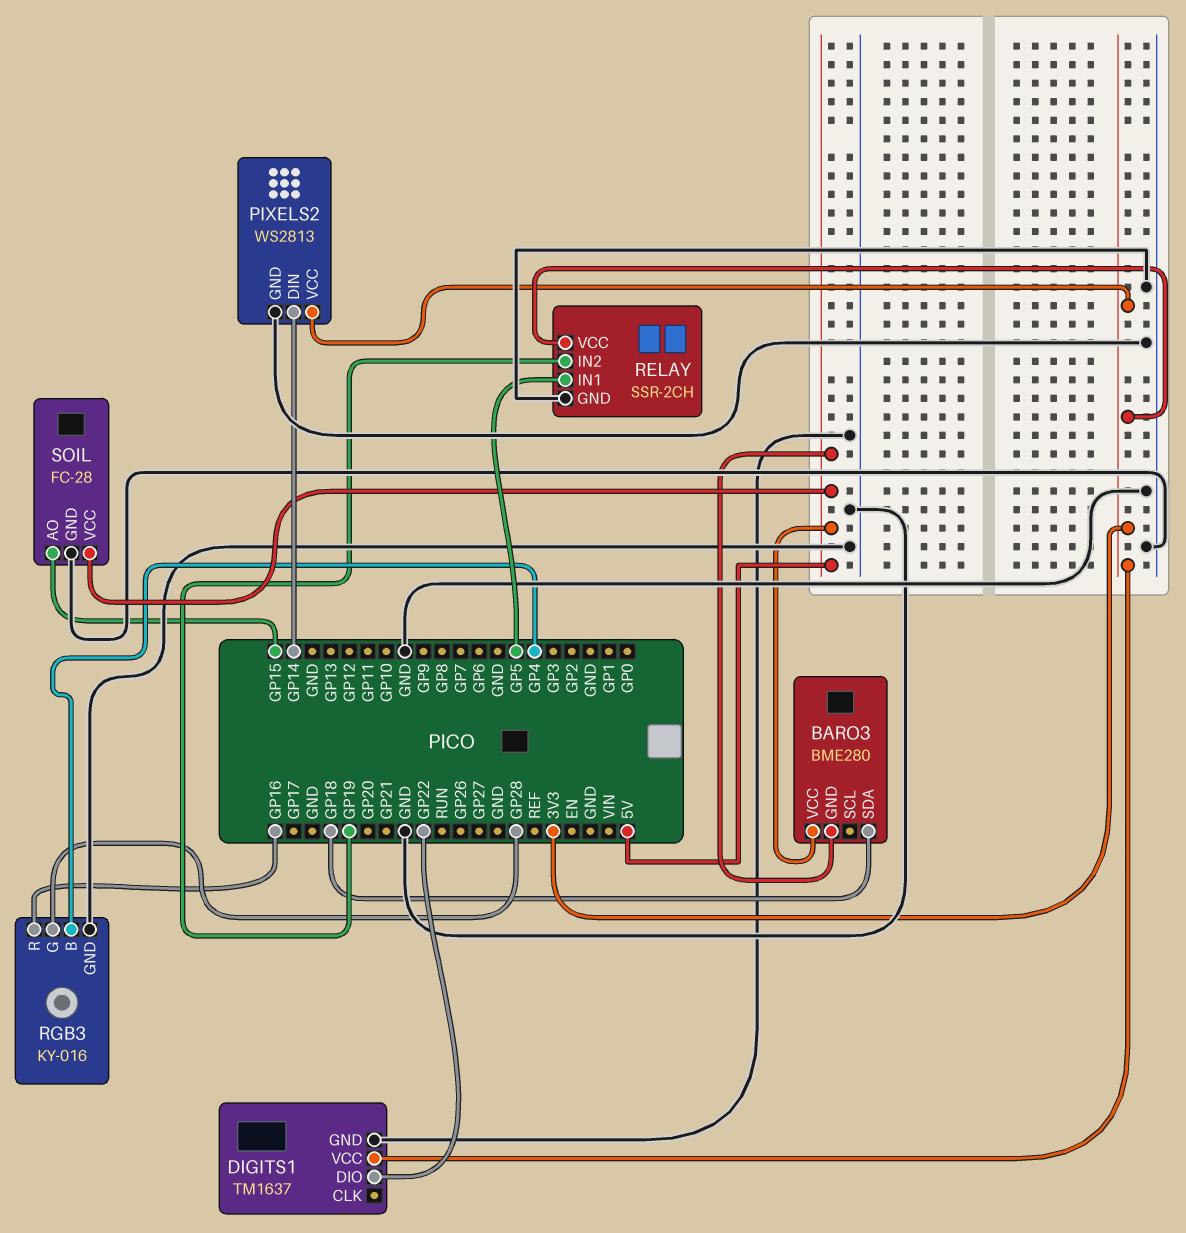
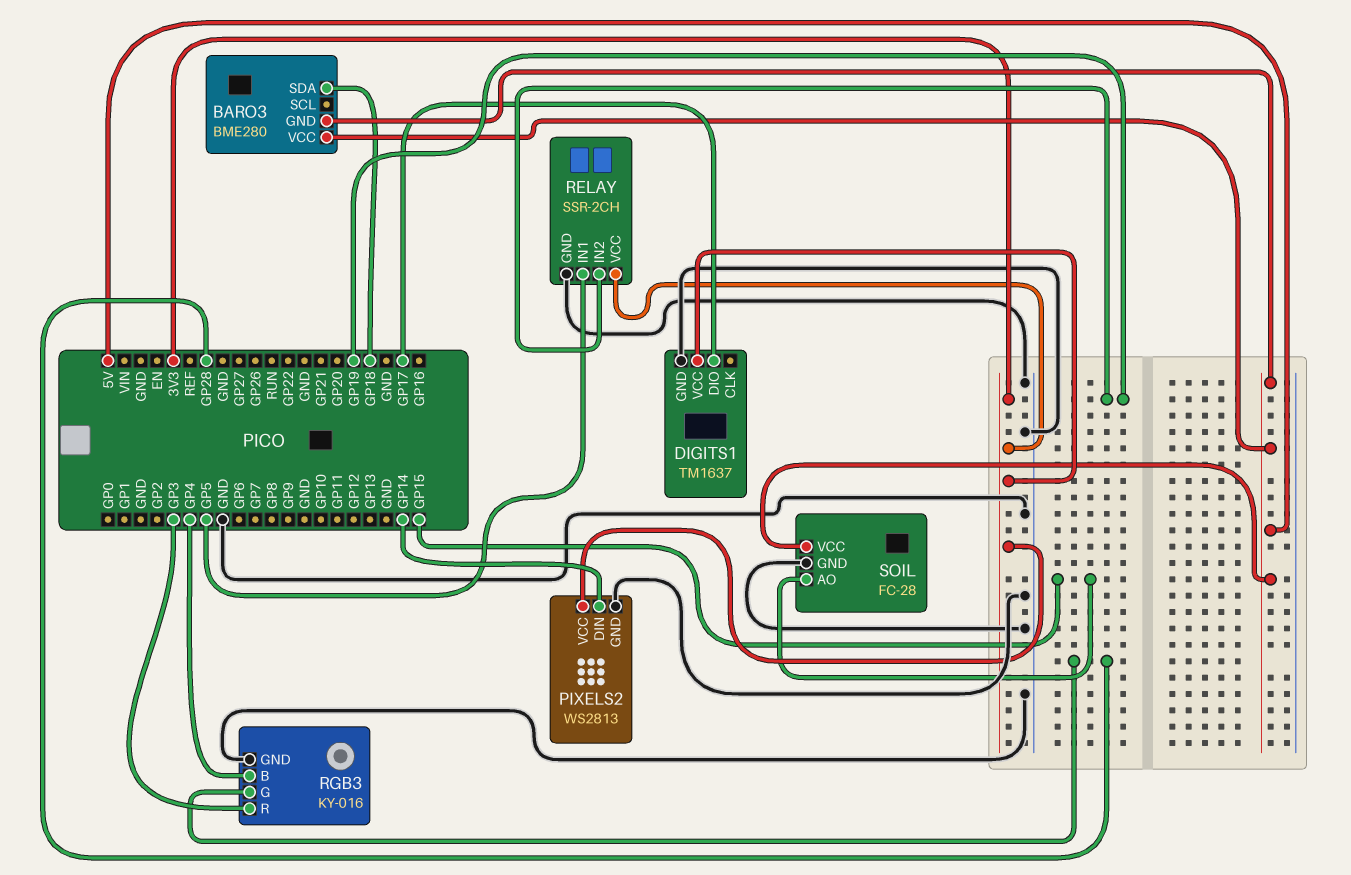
DIGITS1 pin DIO: GP22 -> GP17
RGB3 pin R: GP16 -> GP3

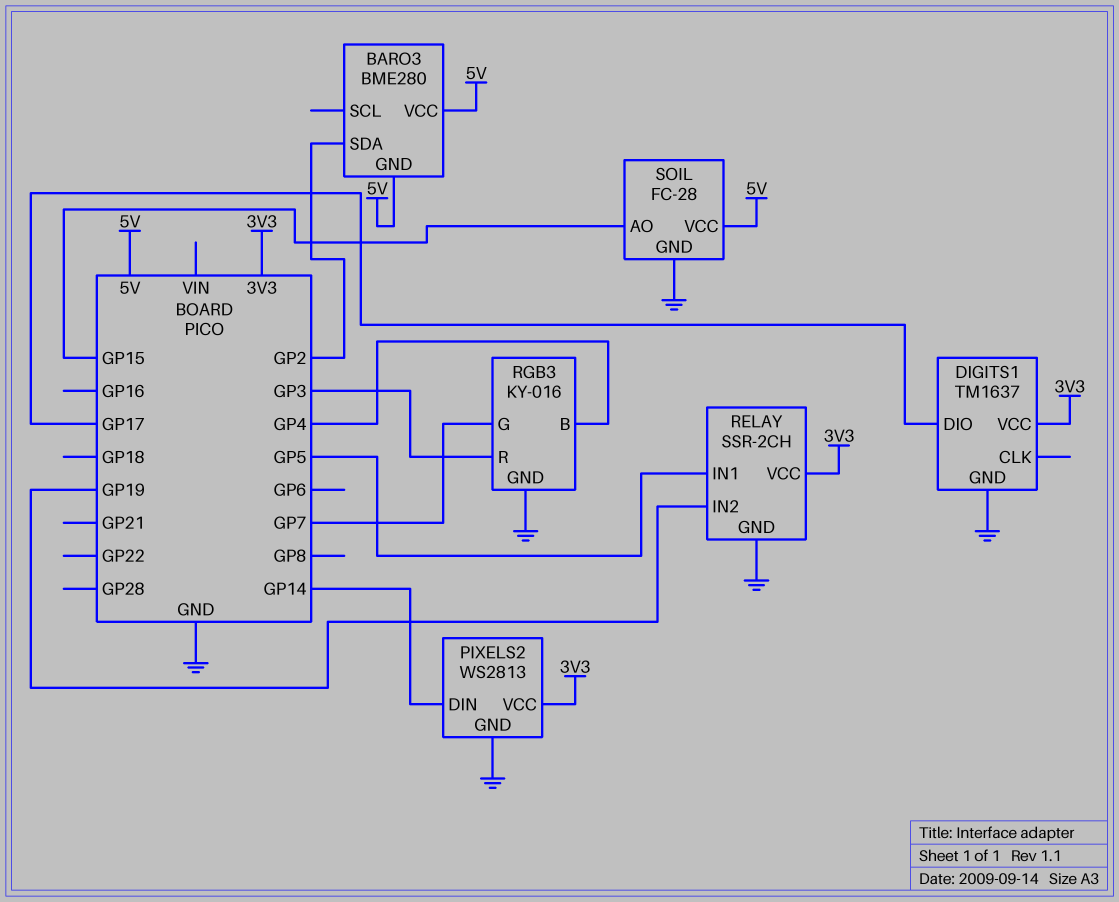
BARO3 pin SDA: GP18 -> GP2
RGB3 pin G: GP28 -> GP7

